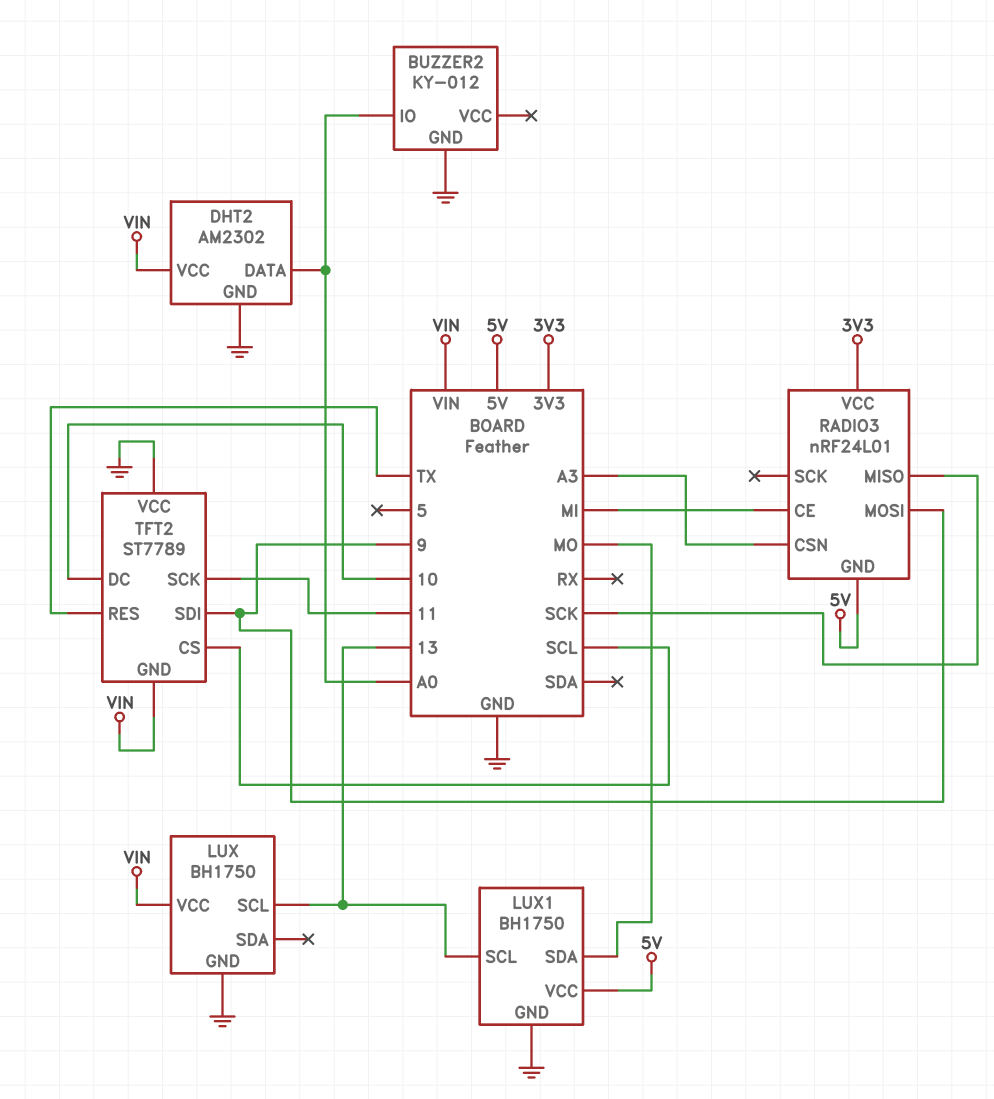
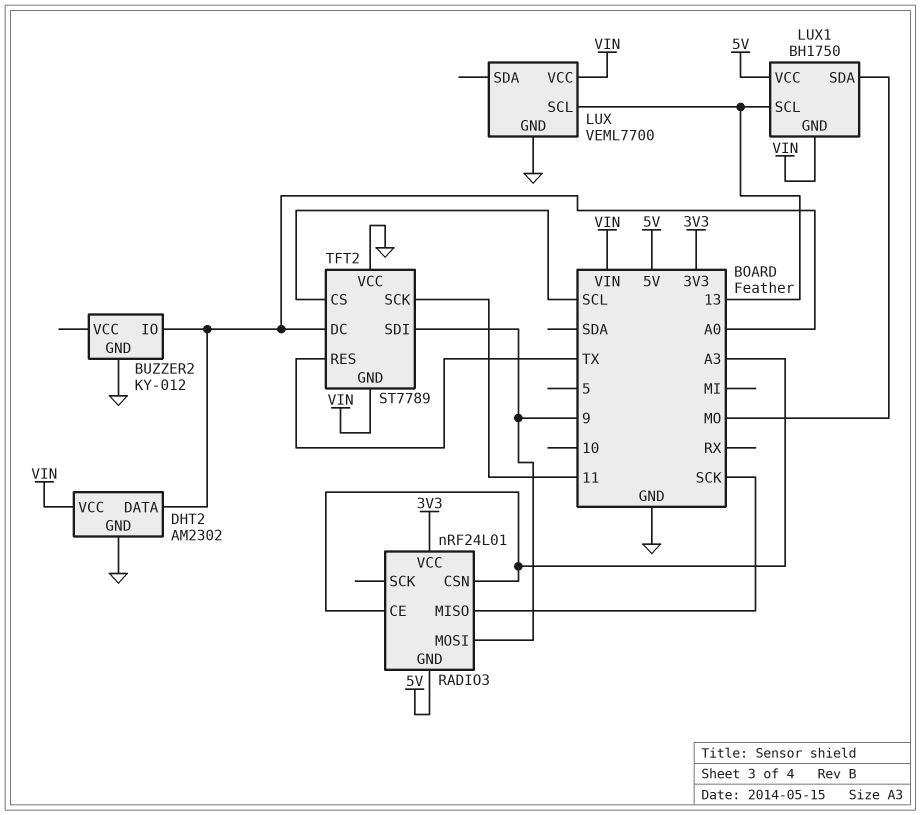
LUX: BH1750 -> VEML7700
LUX1 pin GND: GND -> VIN
RADIO3 pin CE: MI -> A3
TFT2 pin DC: 10 -> A0

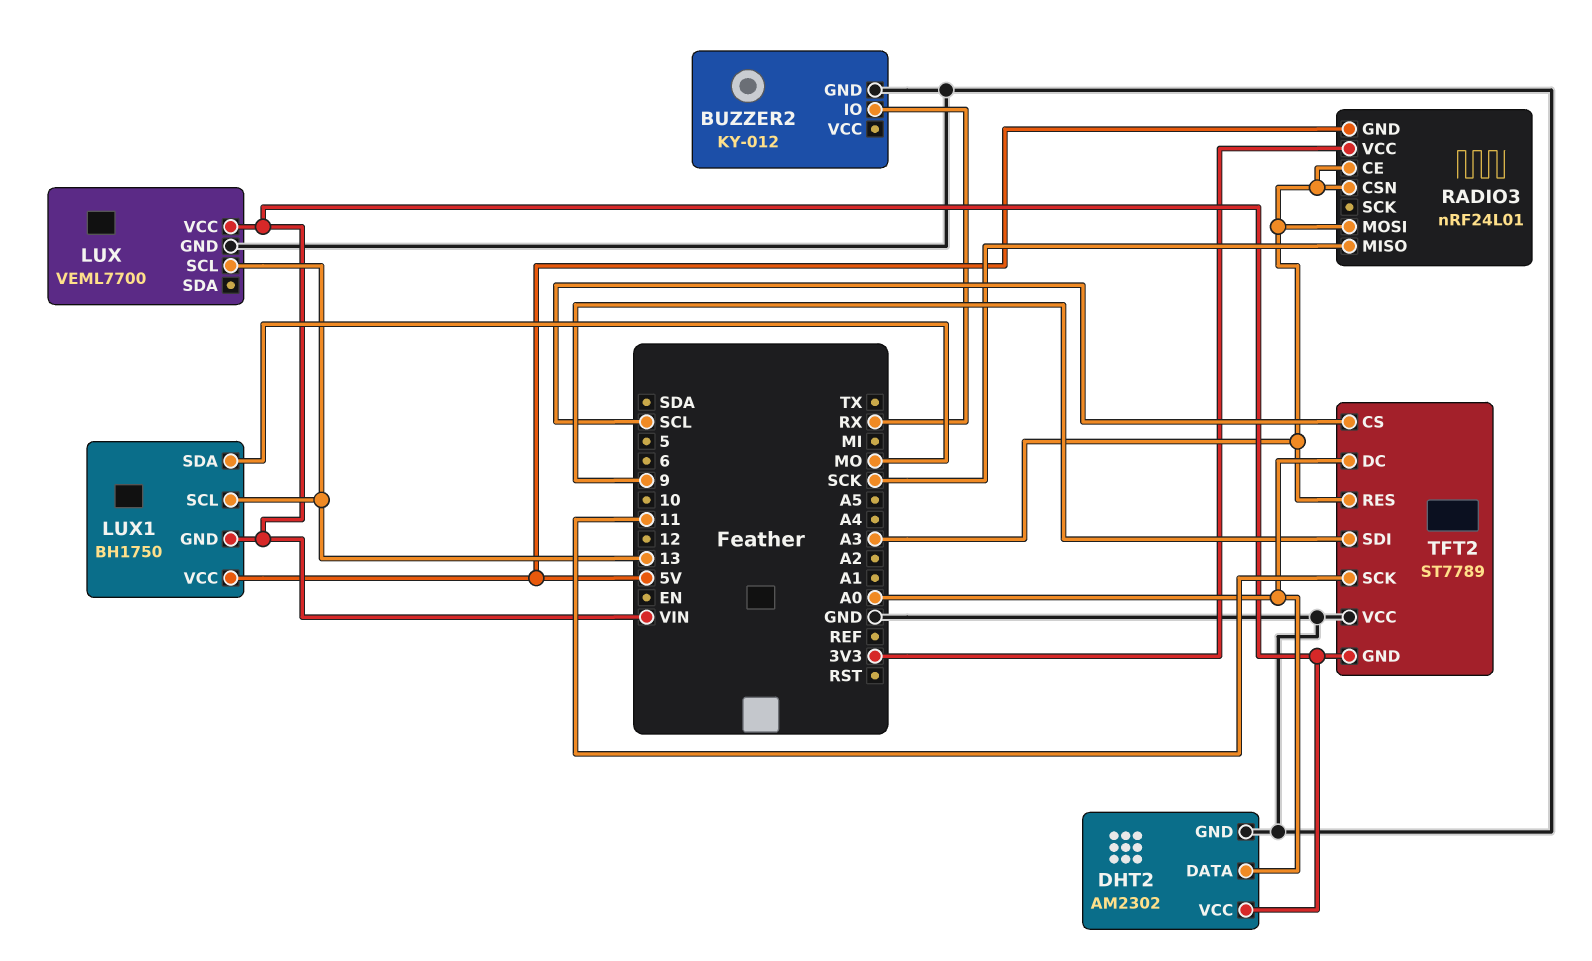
BUZZER2 pin IO: A0 -> RX
RADIO3 pin MOSI: 9 -> A3
TFT2 pin RES: TX -> A3

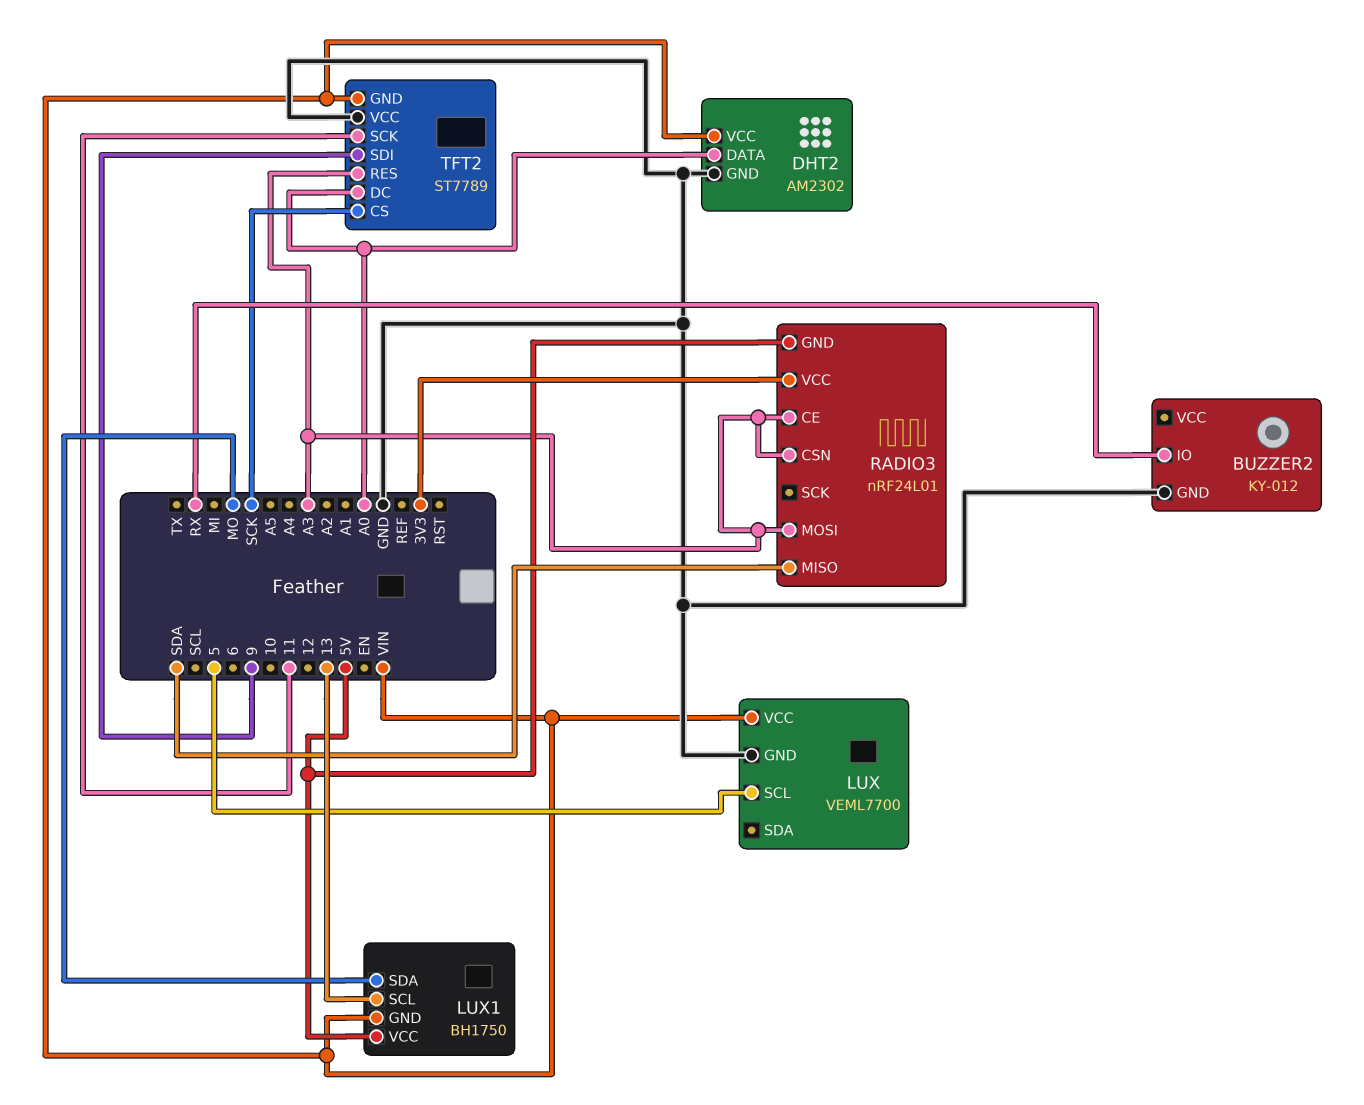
LUX pin SCL: 13 -> 5
RADIO3 pin MISO: SCK -> SDA
TFT2 pin CS: SCL -> SCK

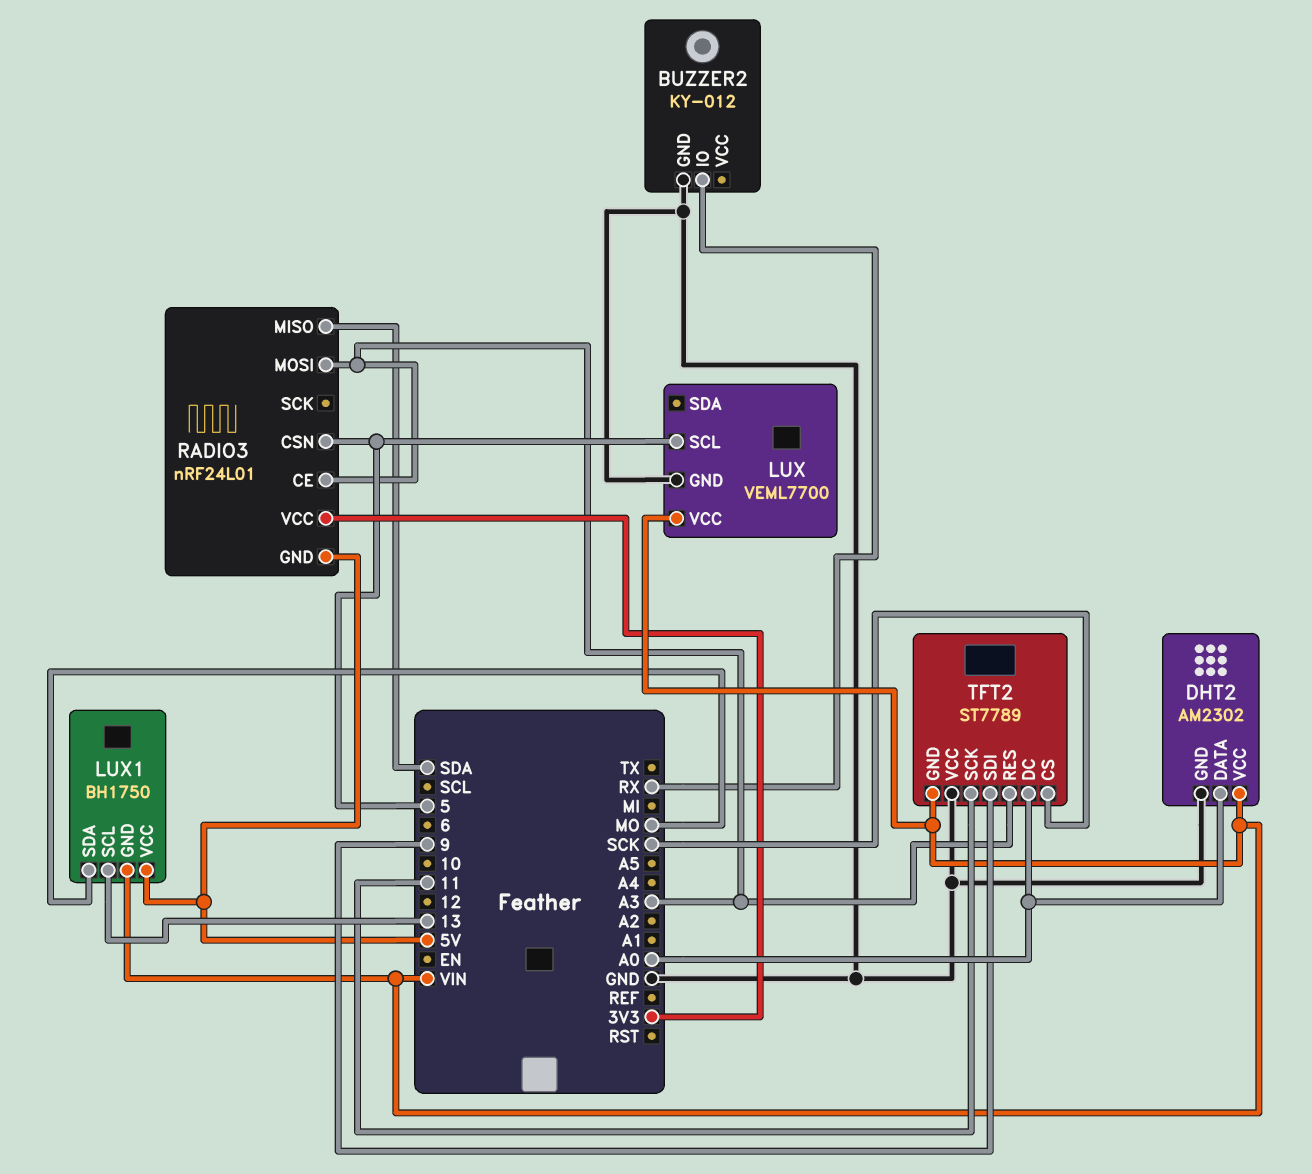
RADIO3 pin CSN: A3 -> 5

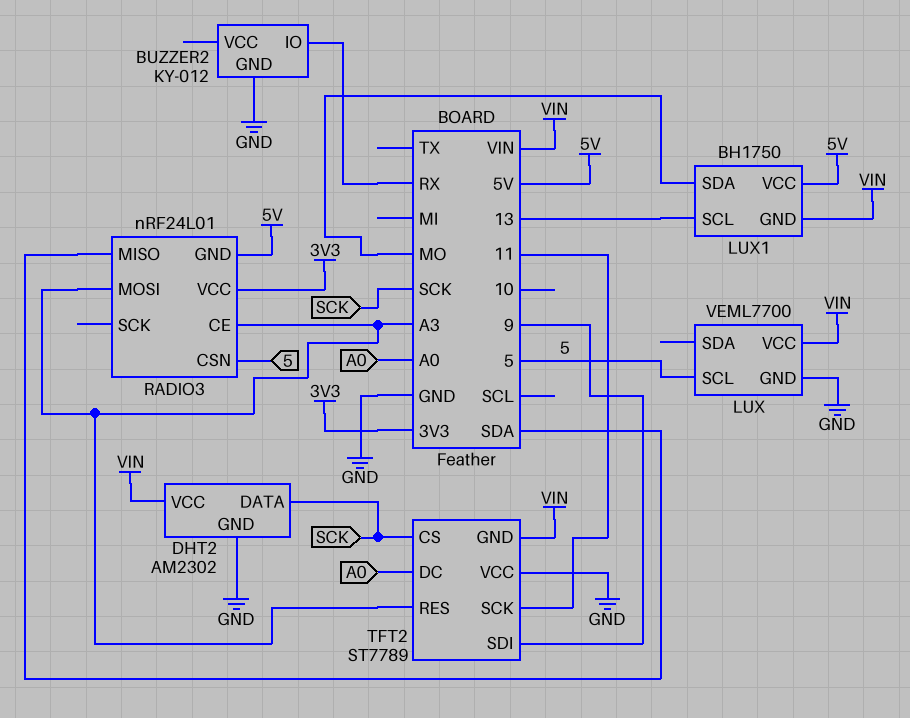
DHT2 pin DATA: A0 -> SCK

